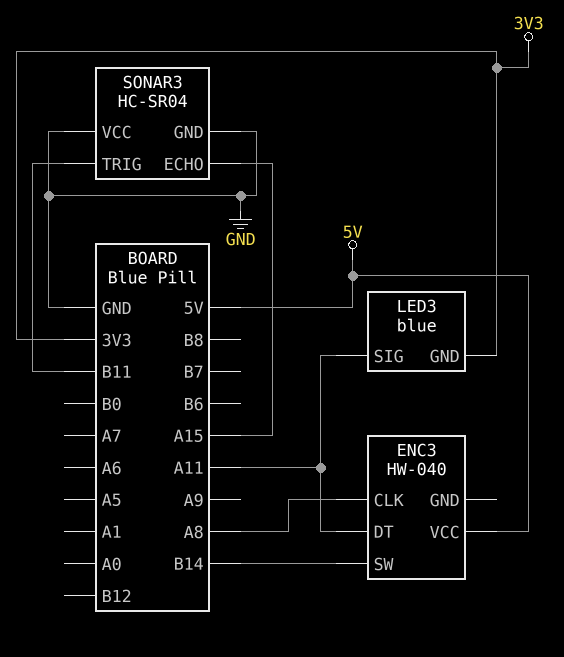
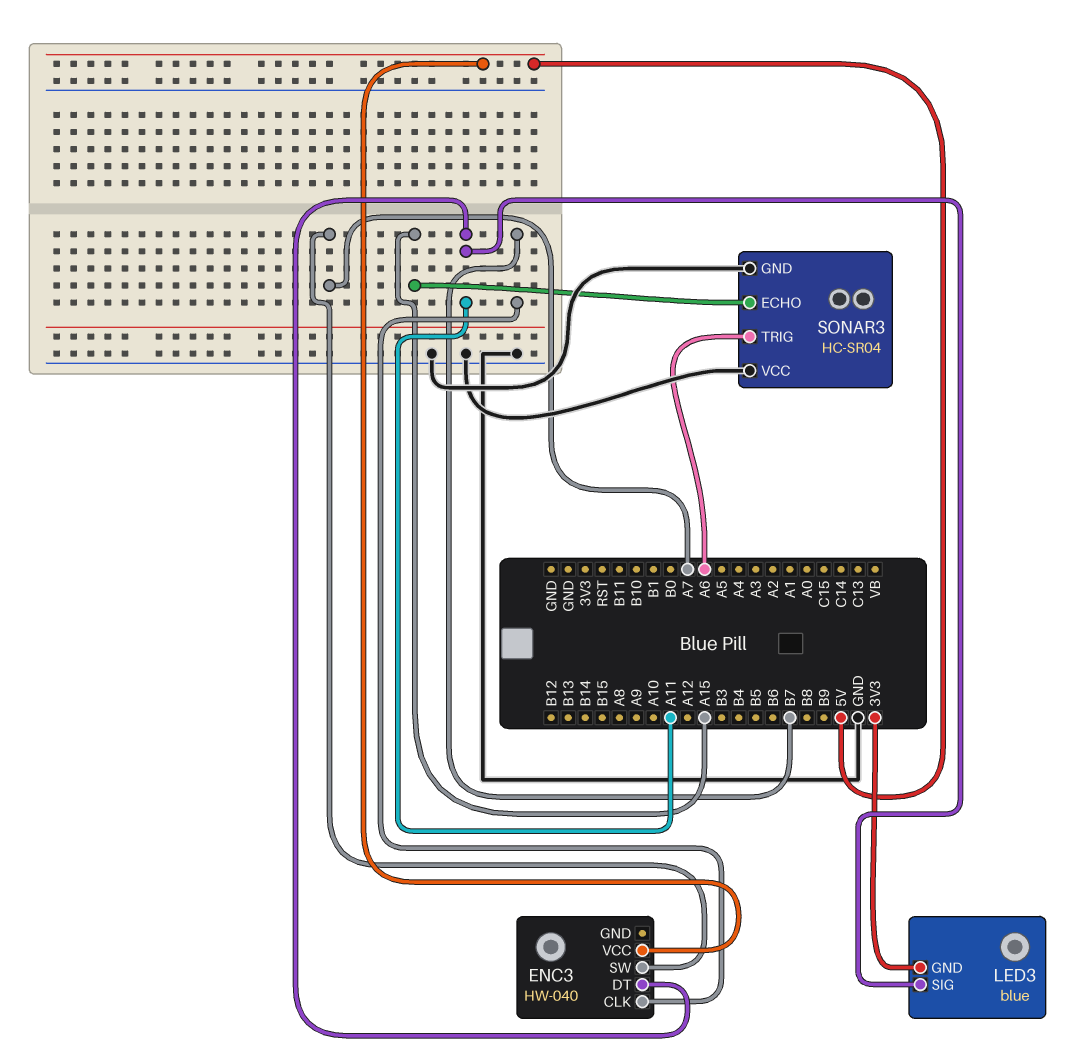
ENC3 pin CLK: A8 -> B7
ENC3 pin SW: B14 -> A7
SONAR3 pin TRIG: B11 -> A6

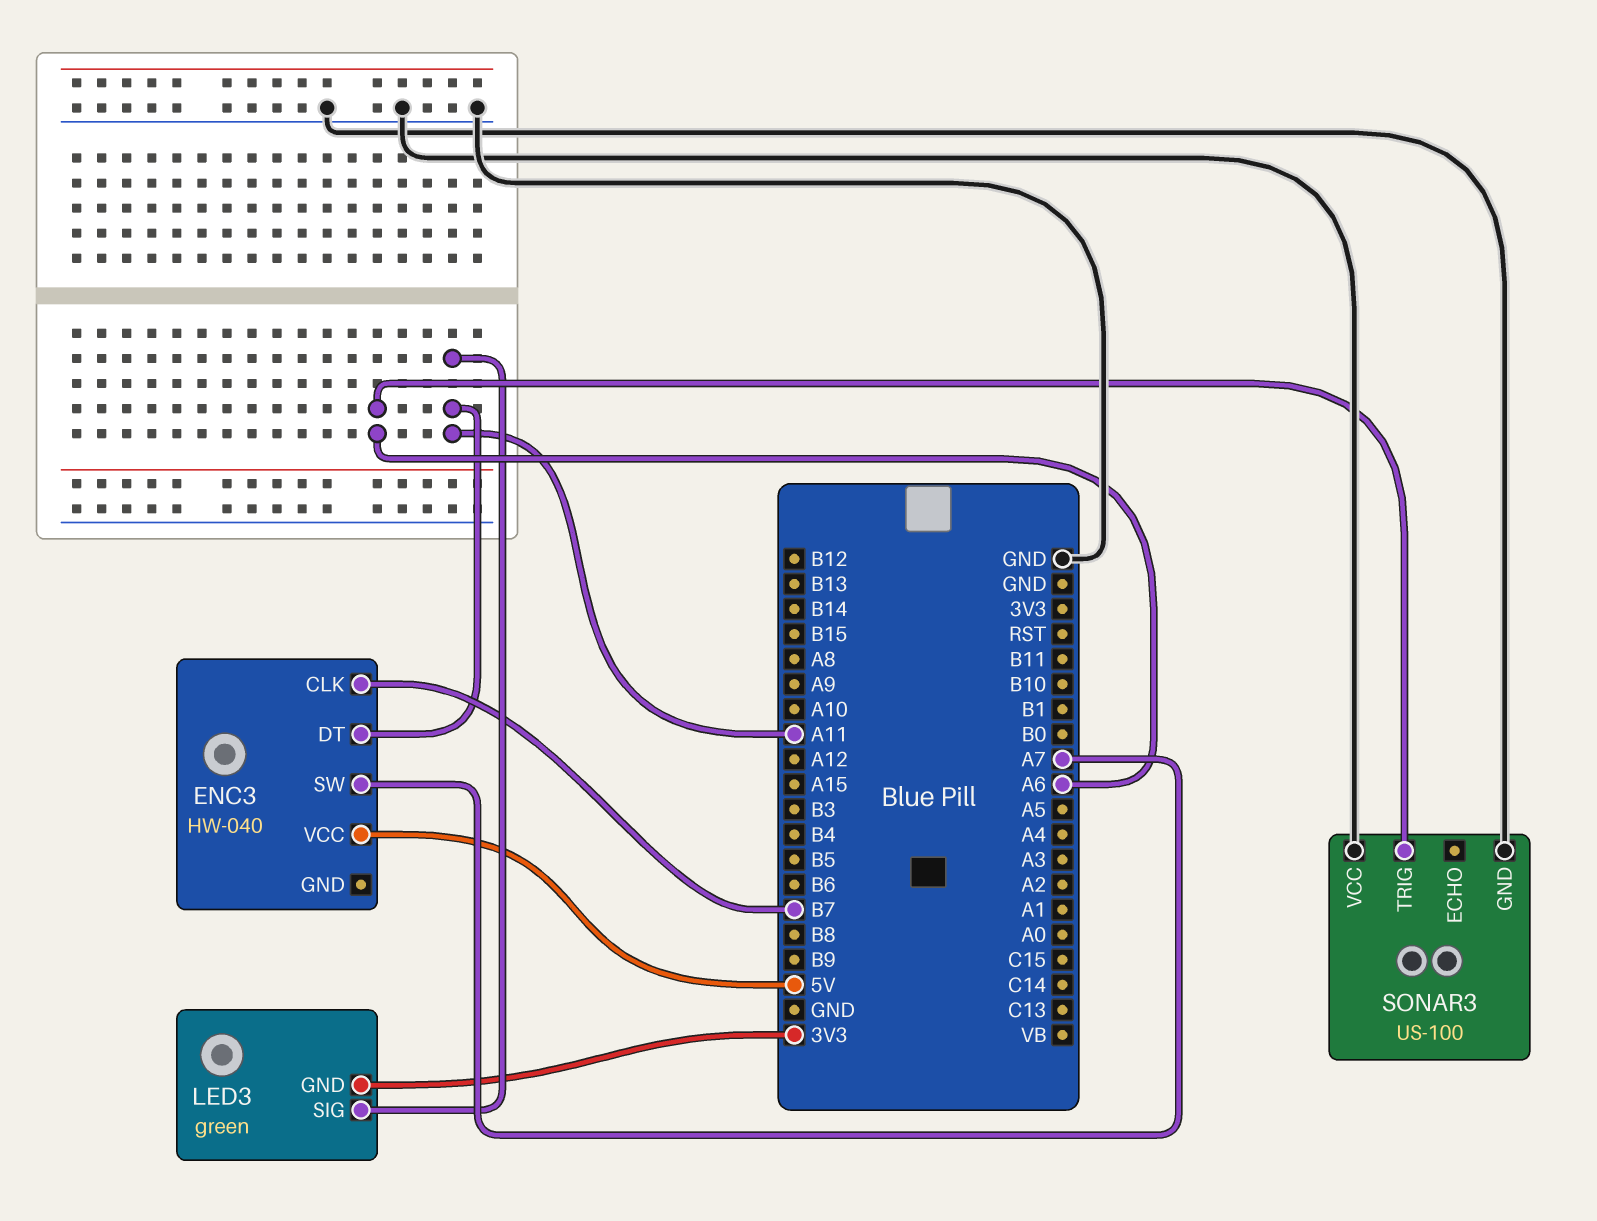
LED3: blue -> green
SONAR3: HC-SR04 -> US-100
SONAR3 pin ECHO: A15 -> none

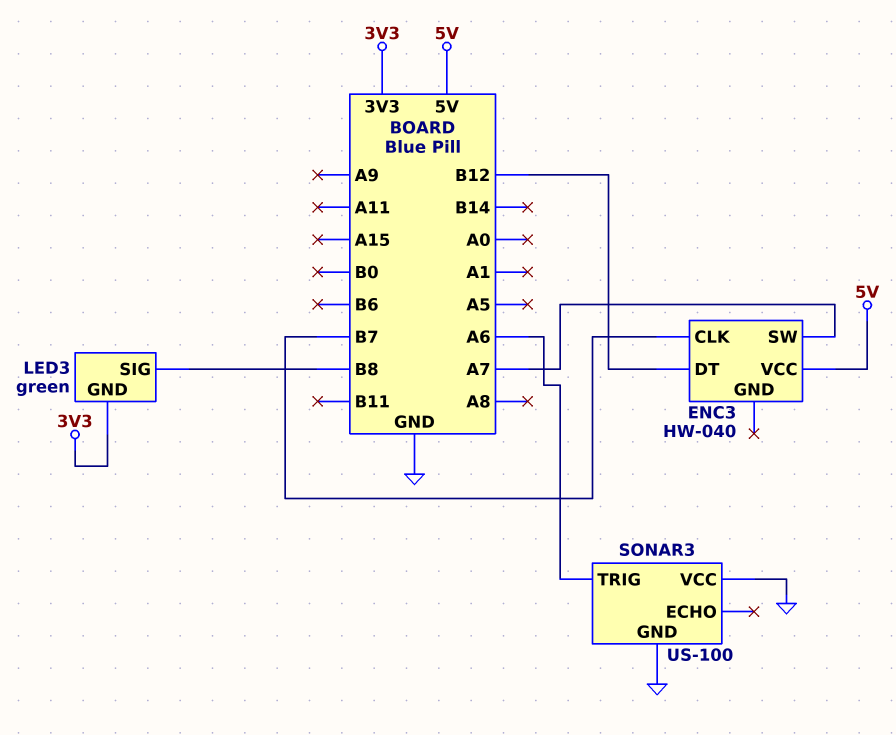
ENC3 pin DT: A11 -> B12
LED3 pin SIG: A11 -> B8

